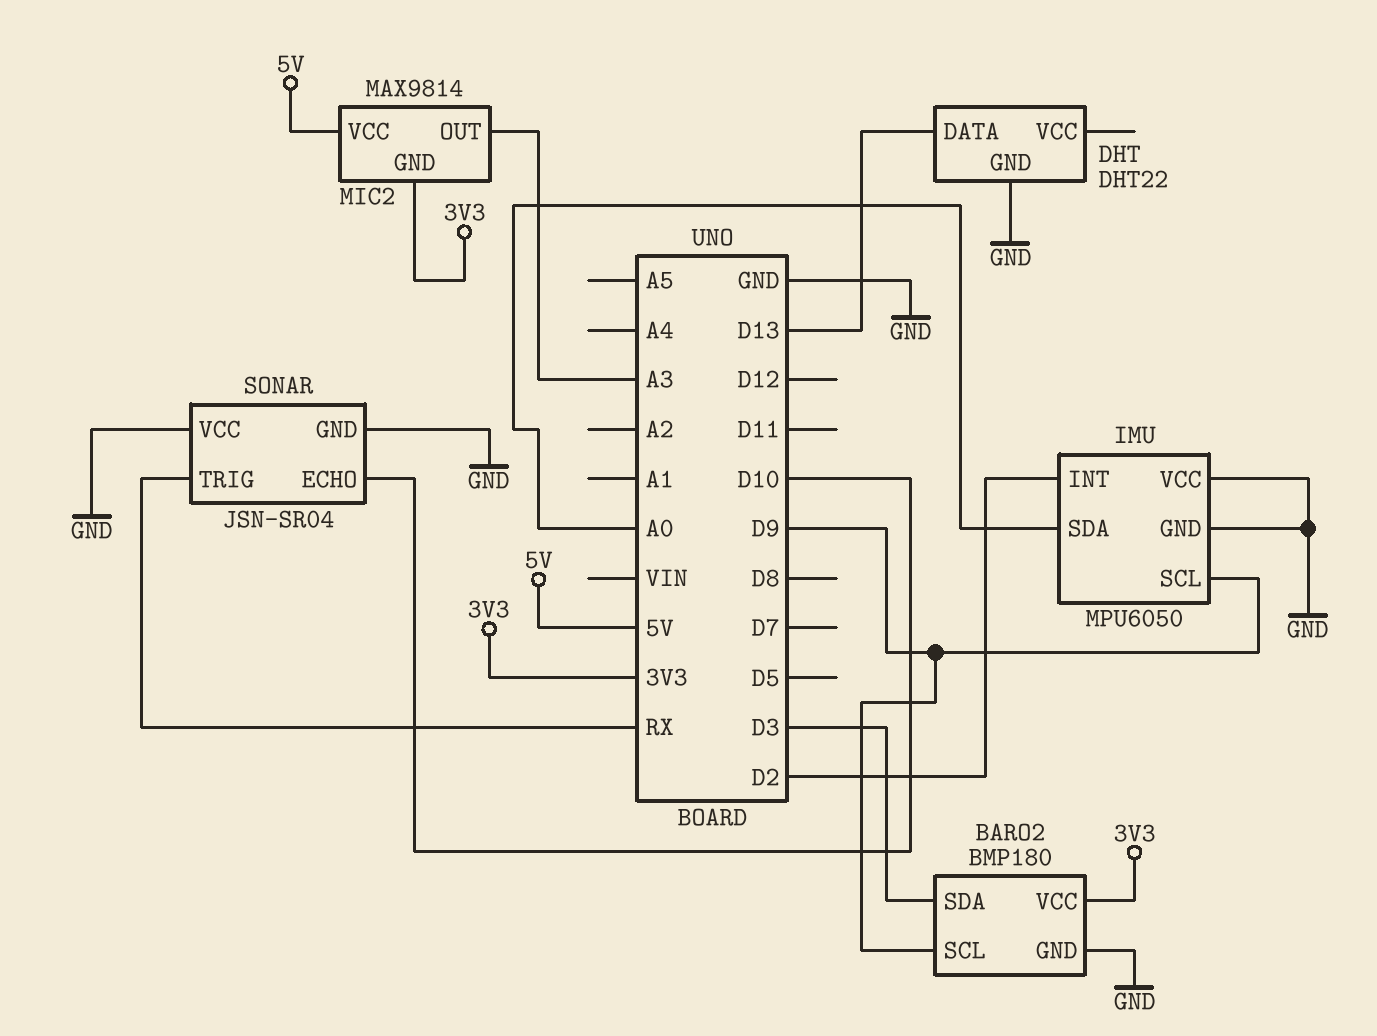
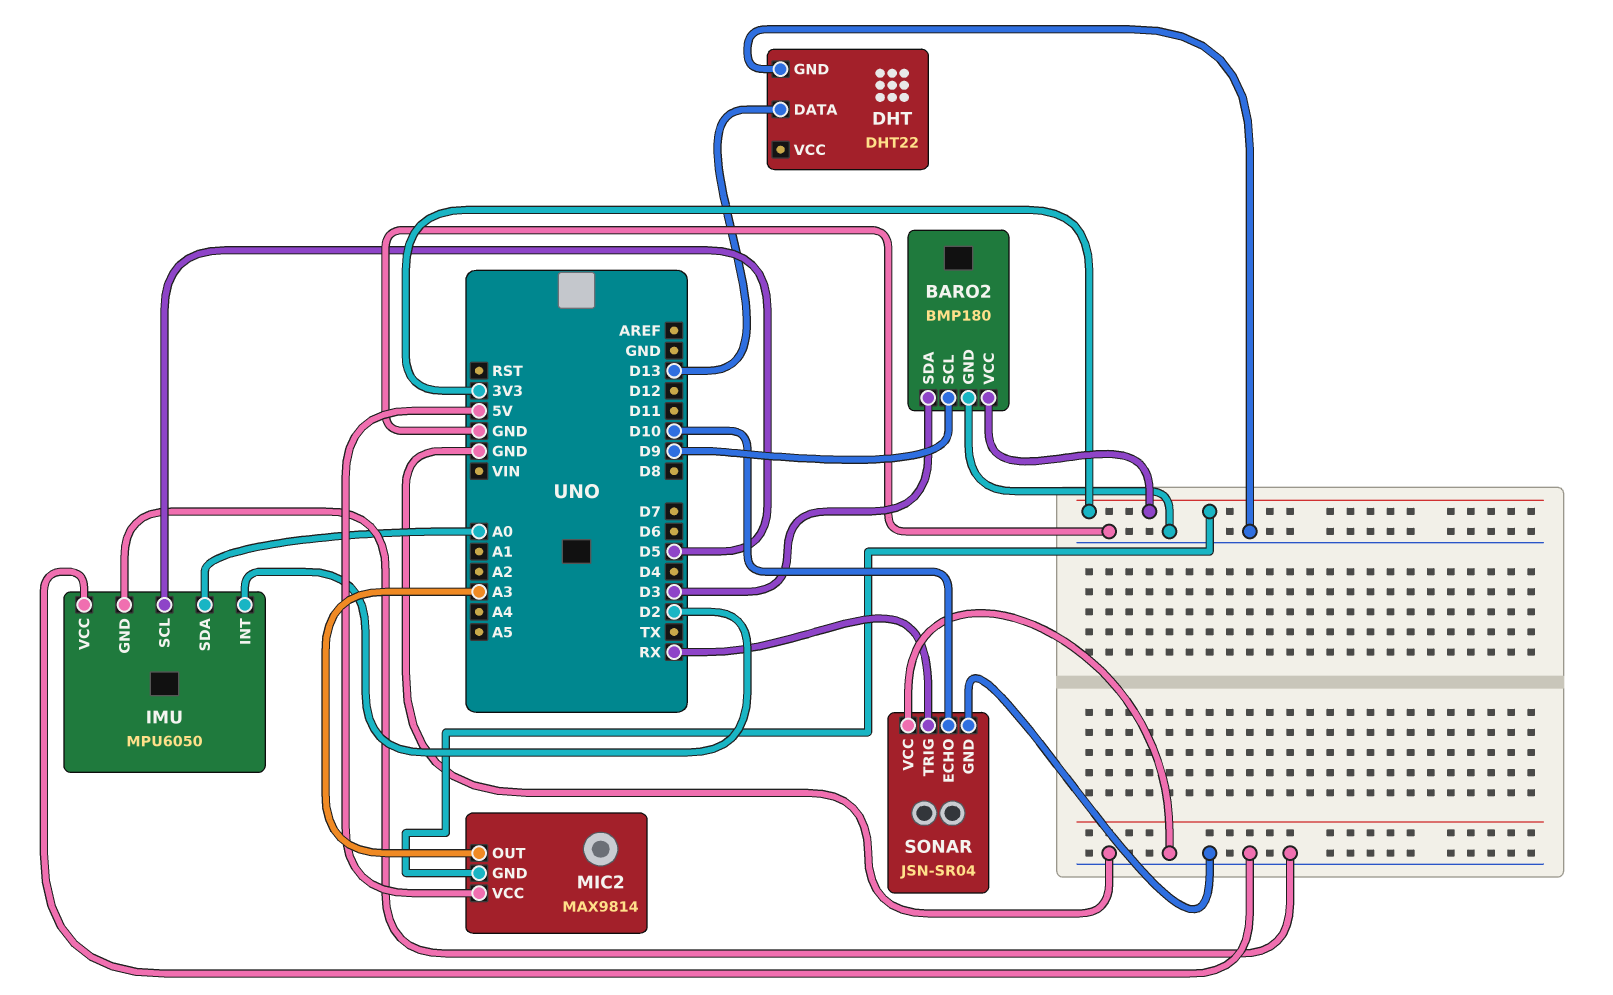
IMU pin SCL: D9 -> D5

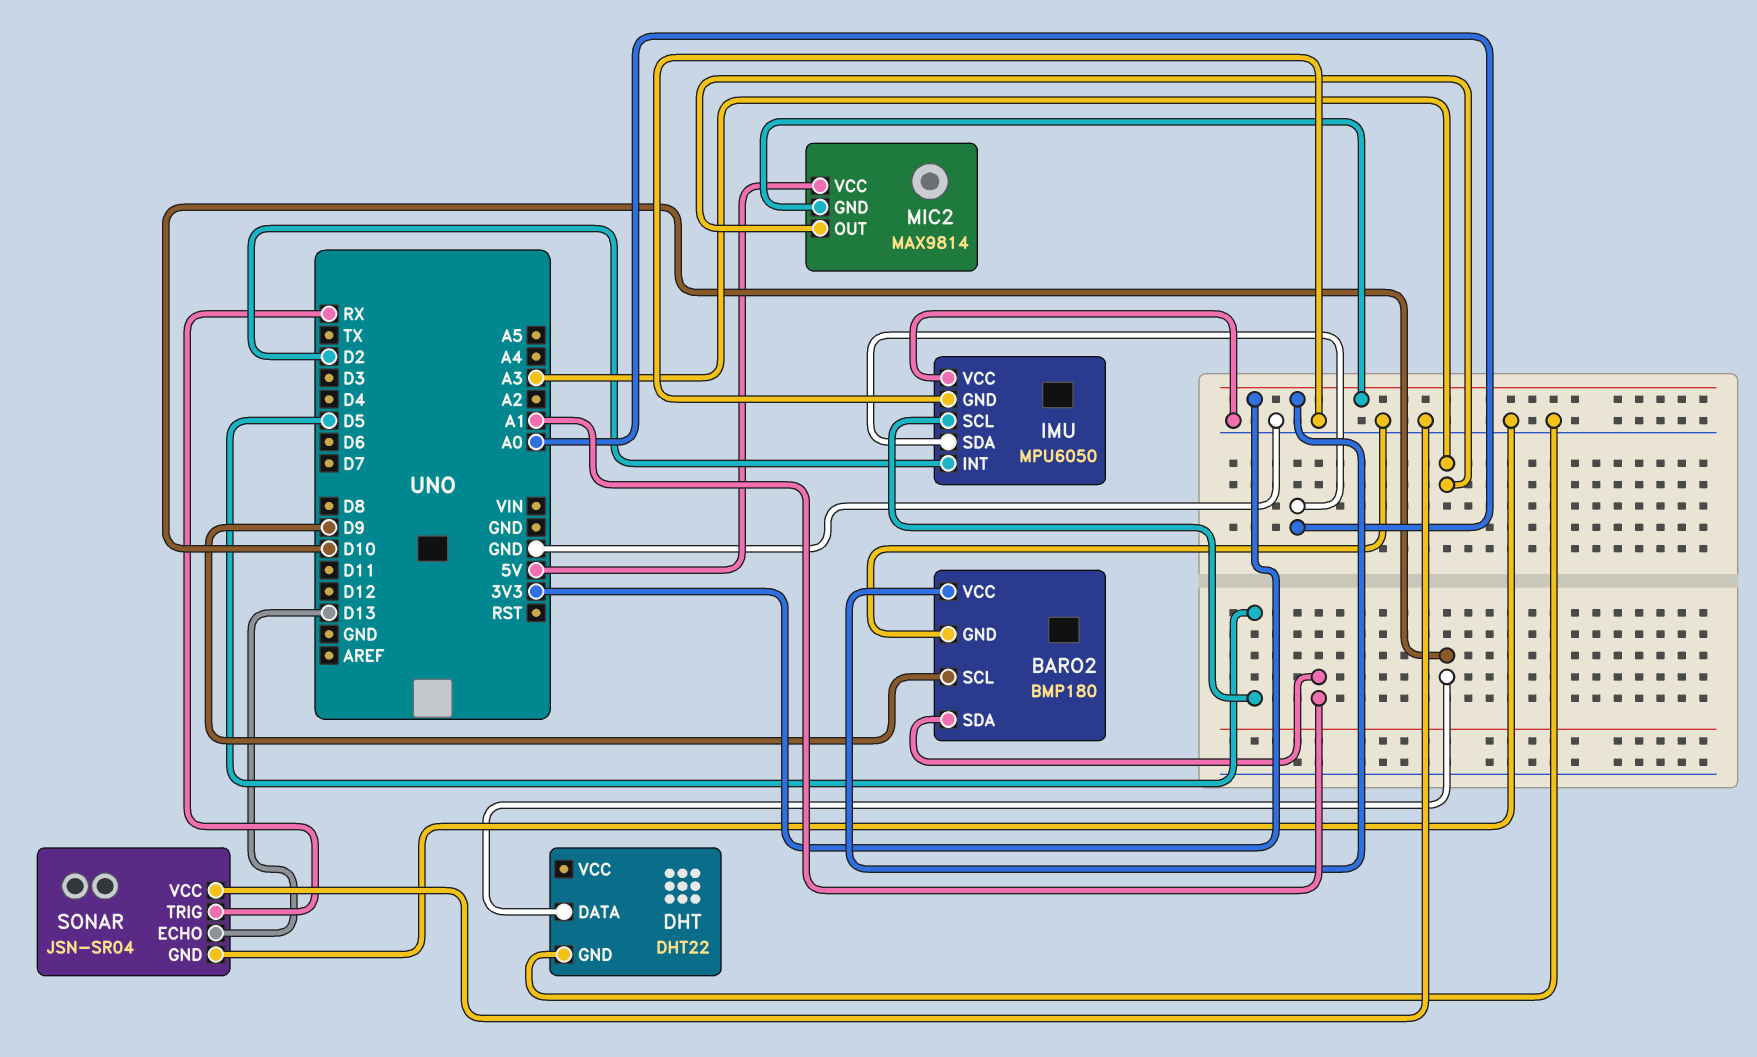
BARO2 pin SDA: D3 -> A1
DHT pin DATA: D13 -> D10
SONAR pin ECHO: D10 -> D13

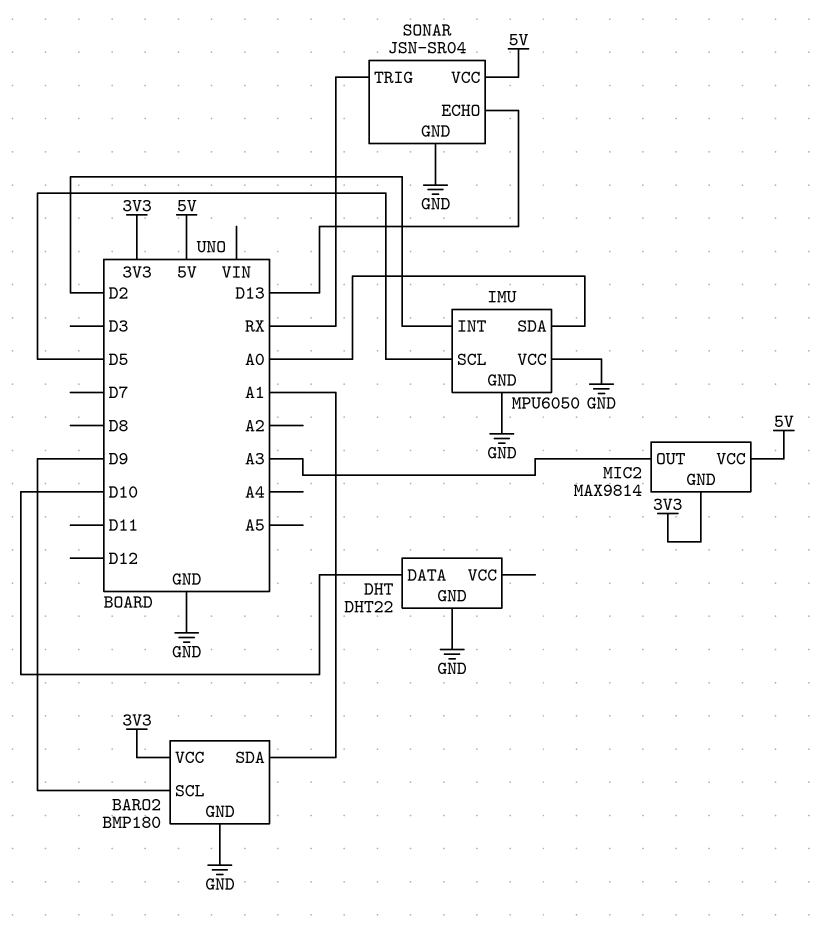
SONAR pin VCC: GND -> 5V

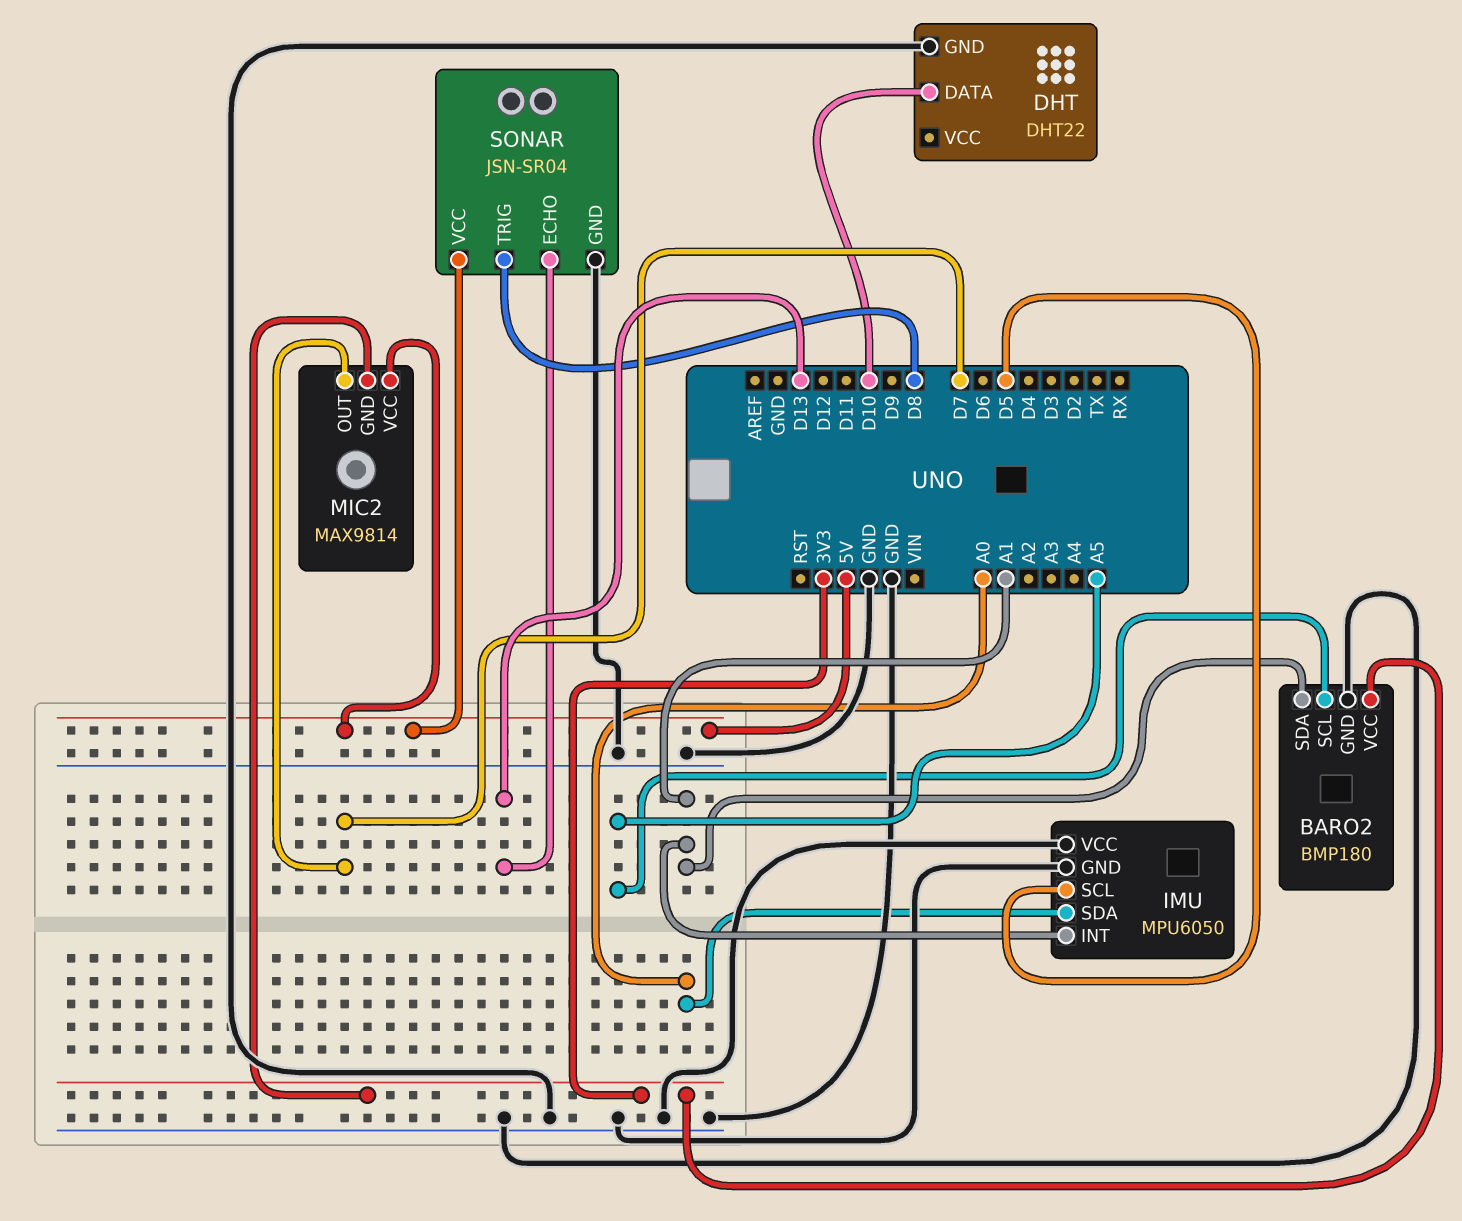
BARO2 pin SCL: D9 -> A5
IMU pin INT: D2 -> A1
MIC2 pin OUT: A3 -> D7
SONAR pin TRIG: RX -> D8

